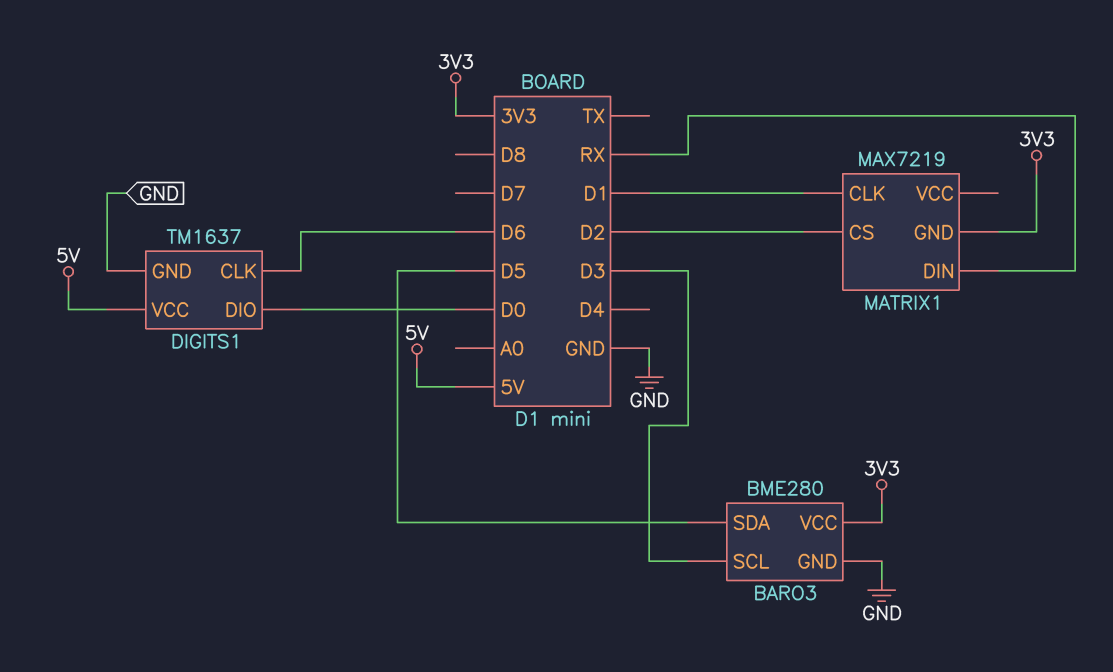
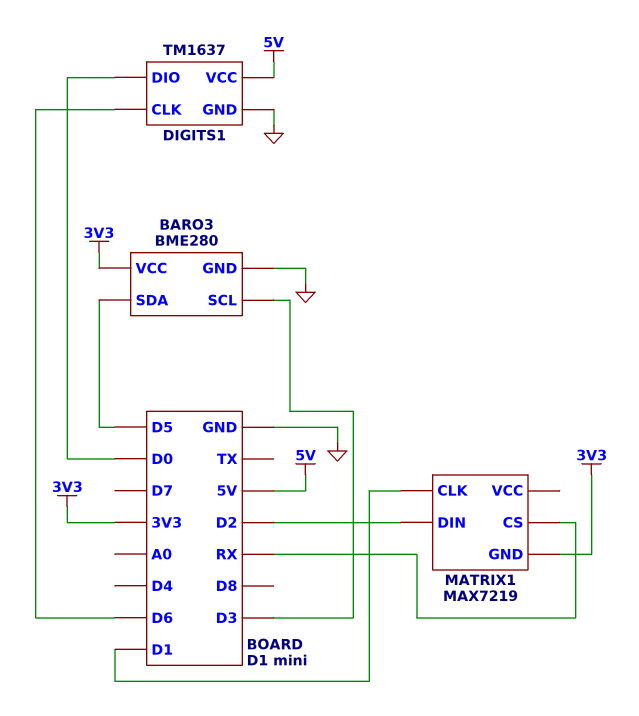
MATRIX1 pin CS: D2 -> RX
MATRIX1 pin DIN: RX -> D2

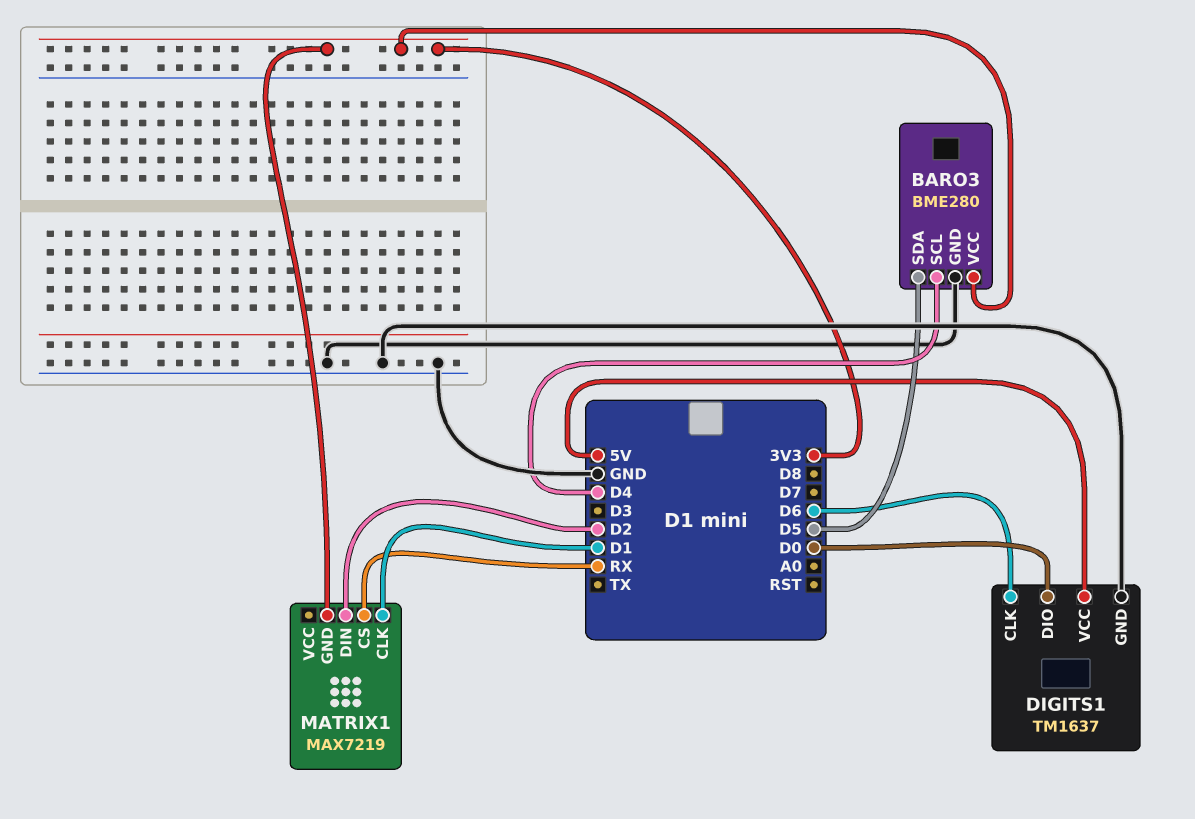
BARO3 pin SCL: D3 -> D4

